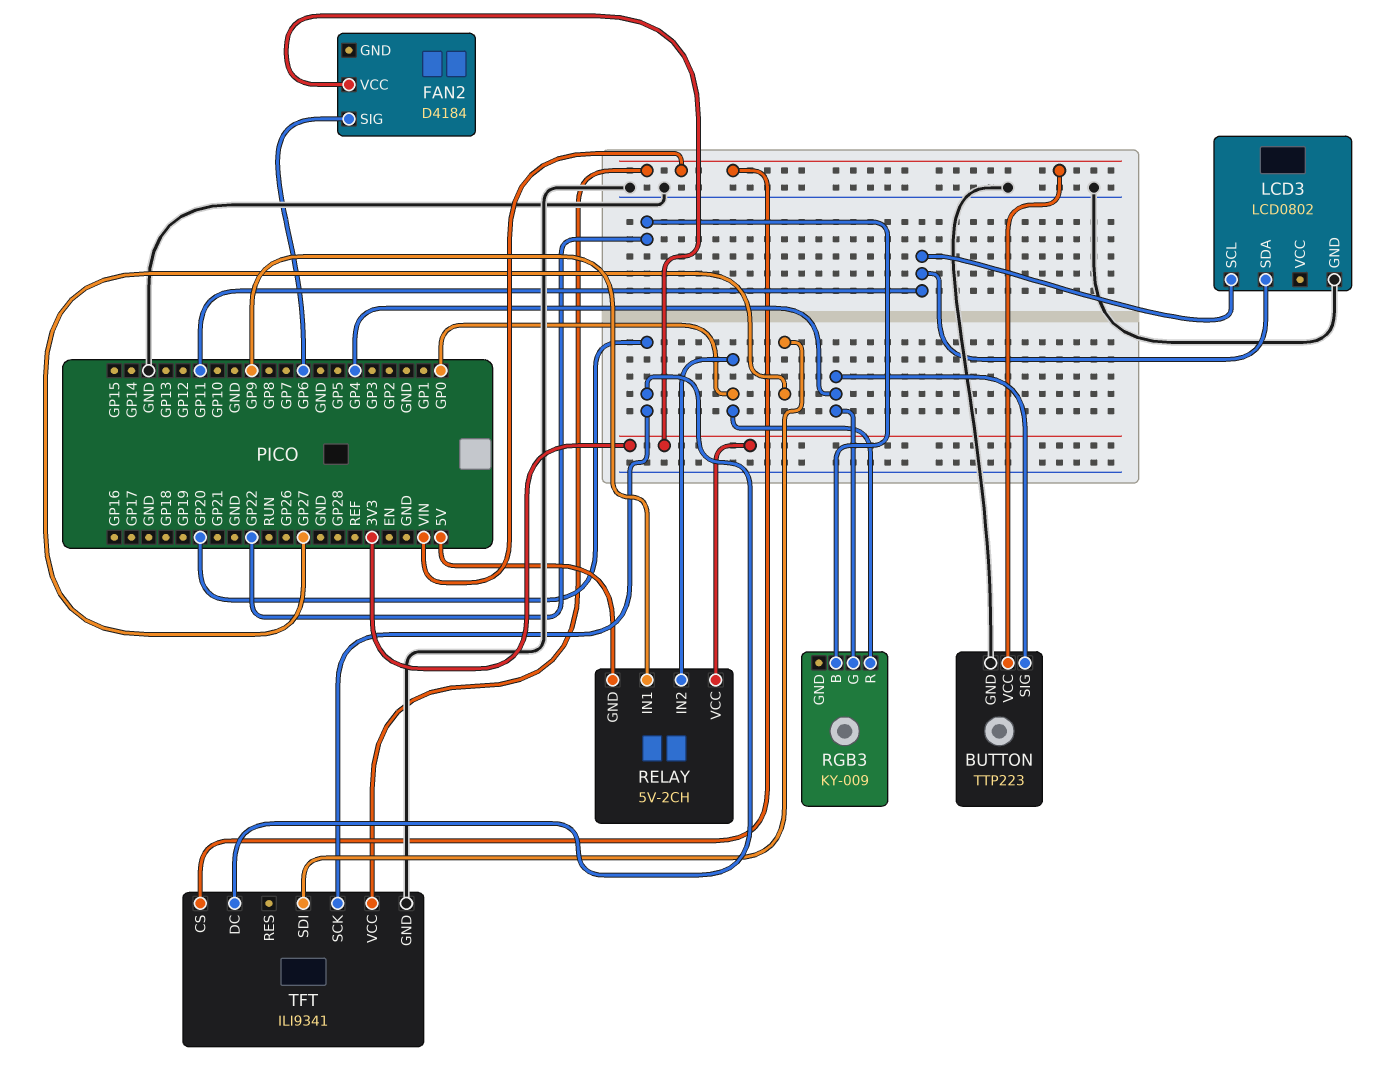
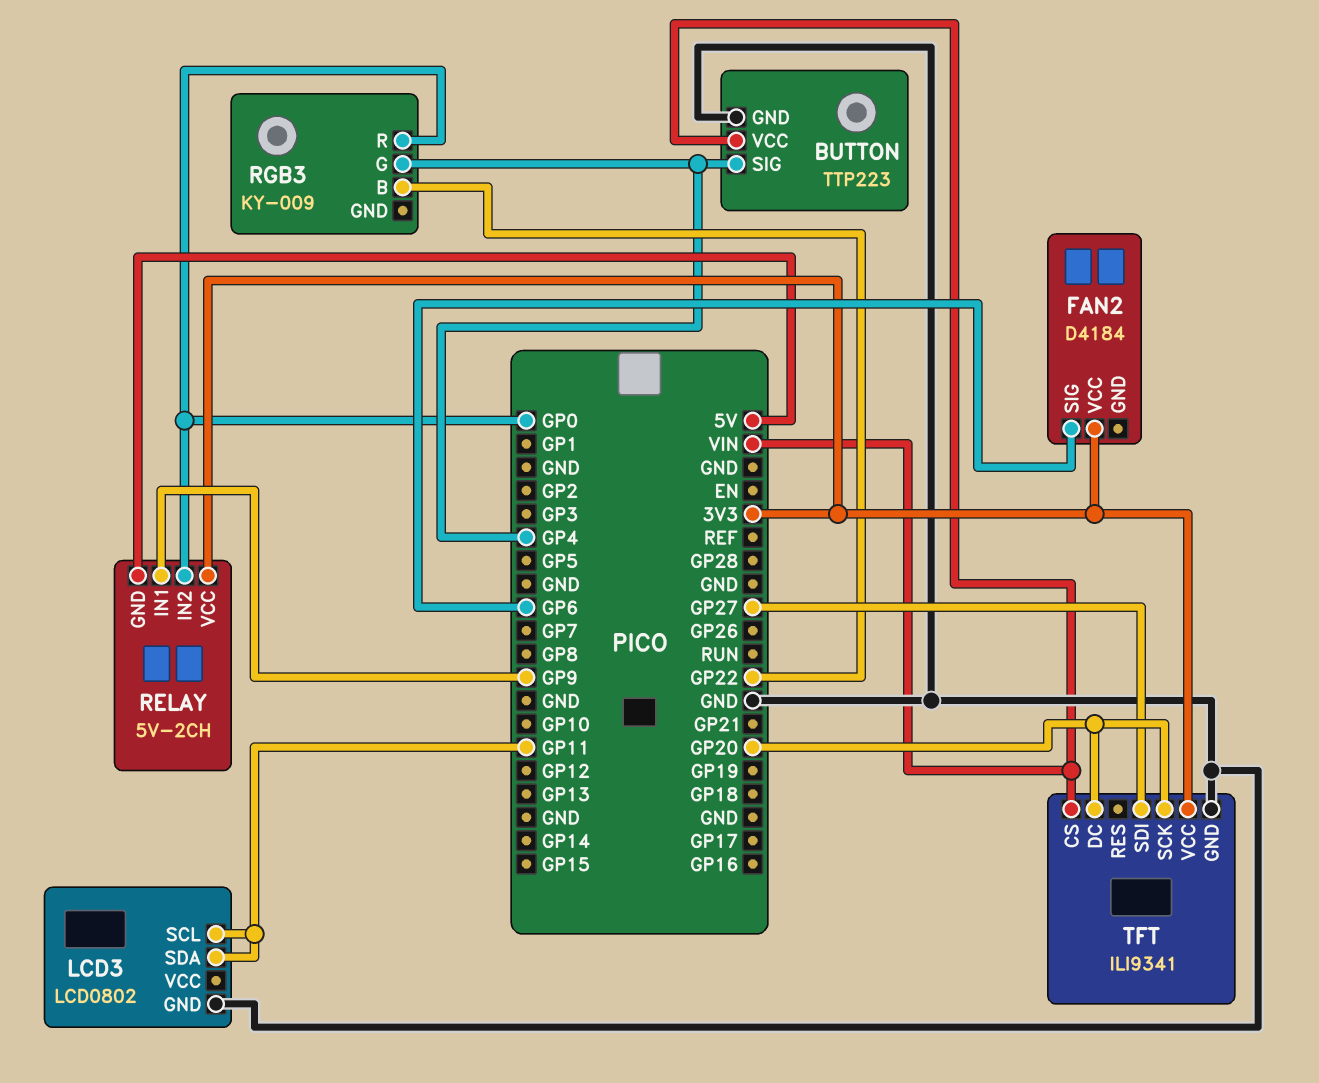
TFT pin VCC: VIN -> 3V3

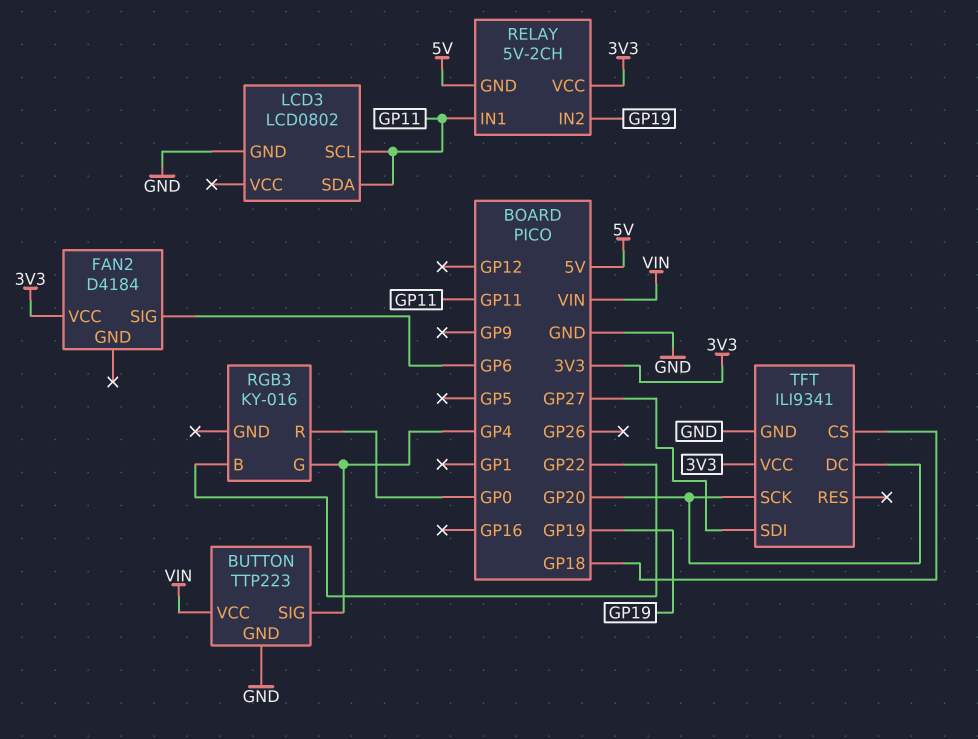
RELAY pin IN1: GP9 -> GP11
RELAY pin IN2: GP0 -> GP19
RGB3: KY-009 -> KY-016
TFT pin CS: VIN -> GP18

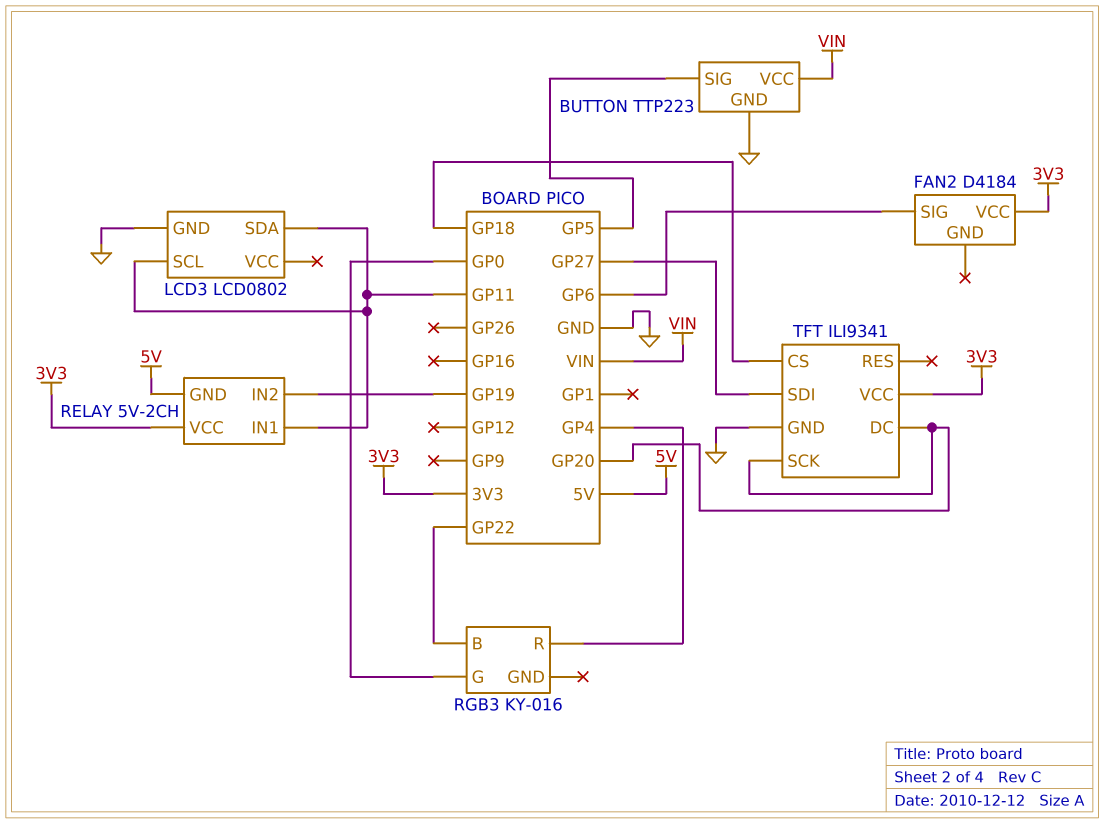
BUTTON pin SIG: GP4 -> GP5
RGB3 pin G: GP4 -> GP0
RGB3 pin R: GP0 -> GP4

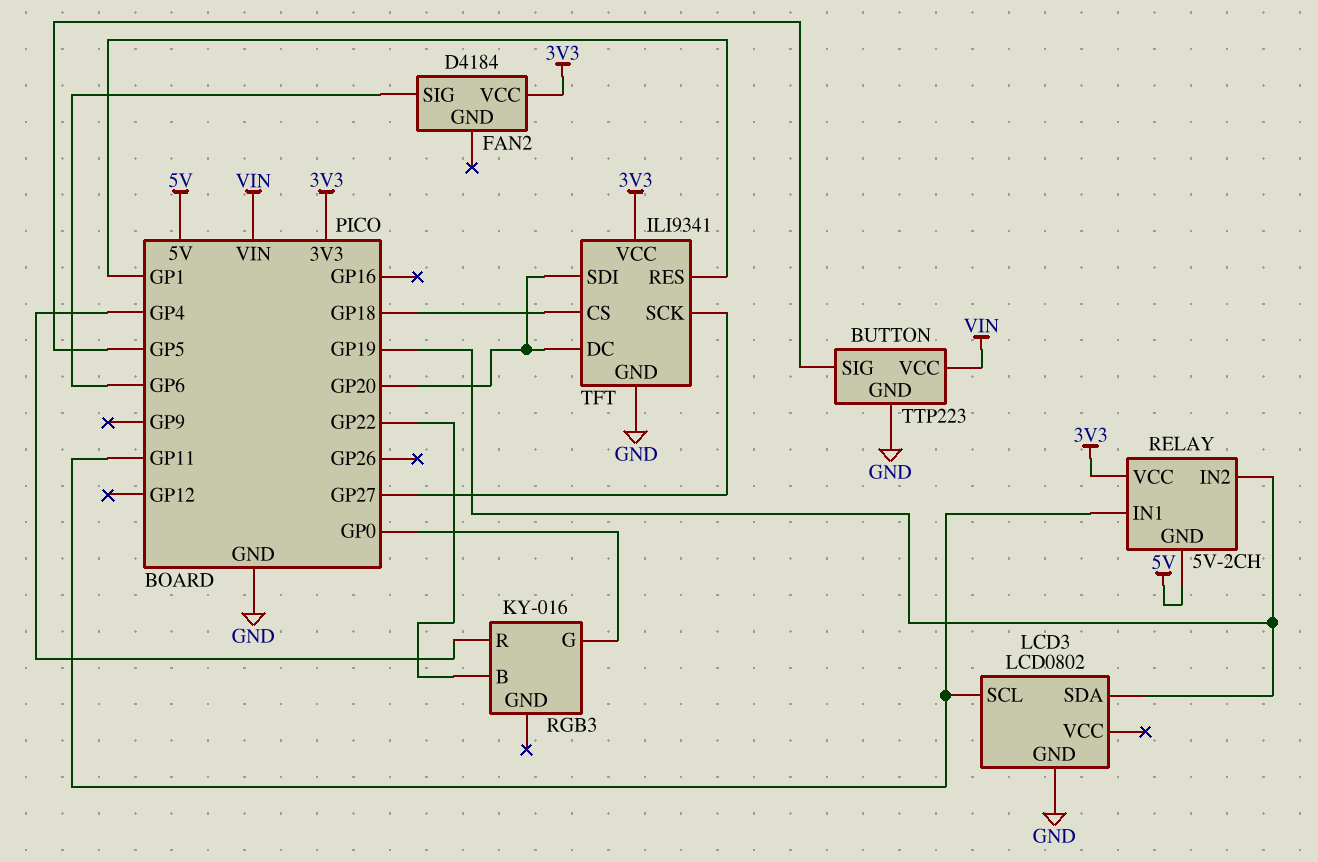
LCD3 pin SDA: GP11 -> GP19
TFT pin RES: none -> GP1
TFT pin SCK: GP20 -> GP27
TFT pin SDI: GP27 -> GP20

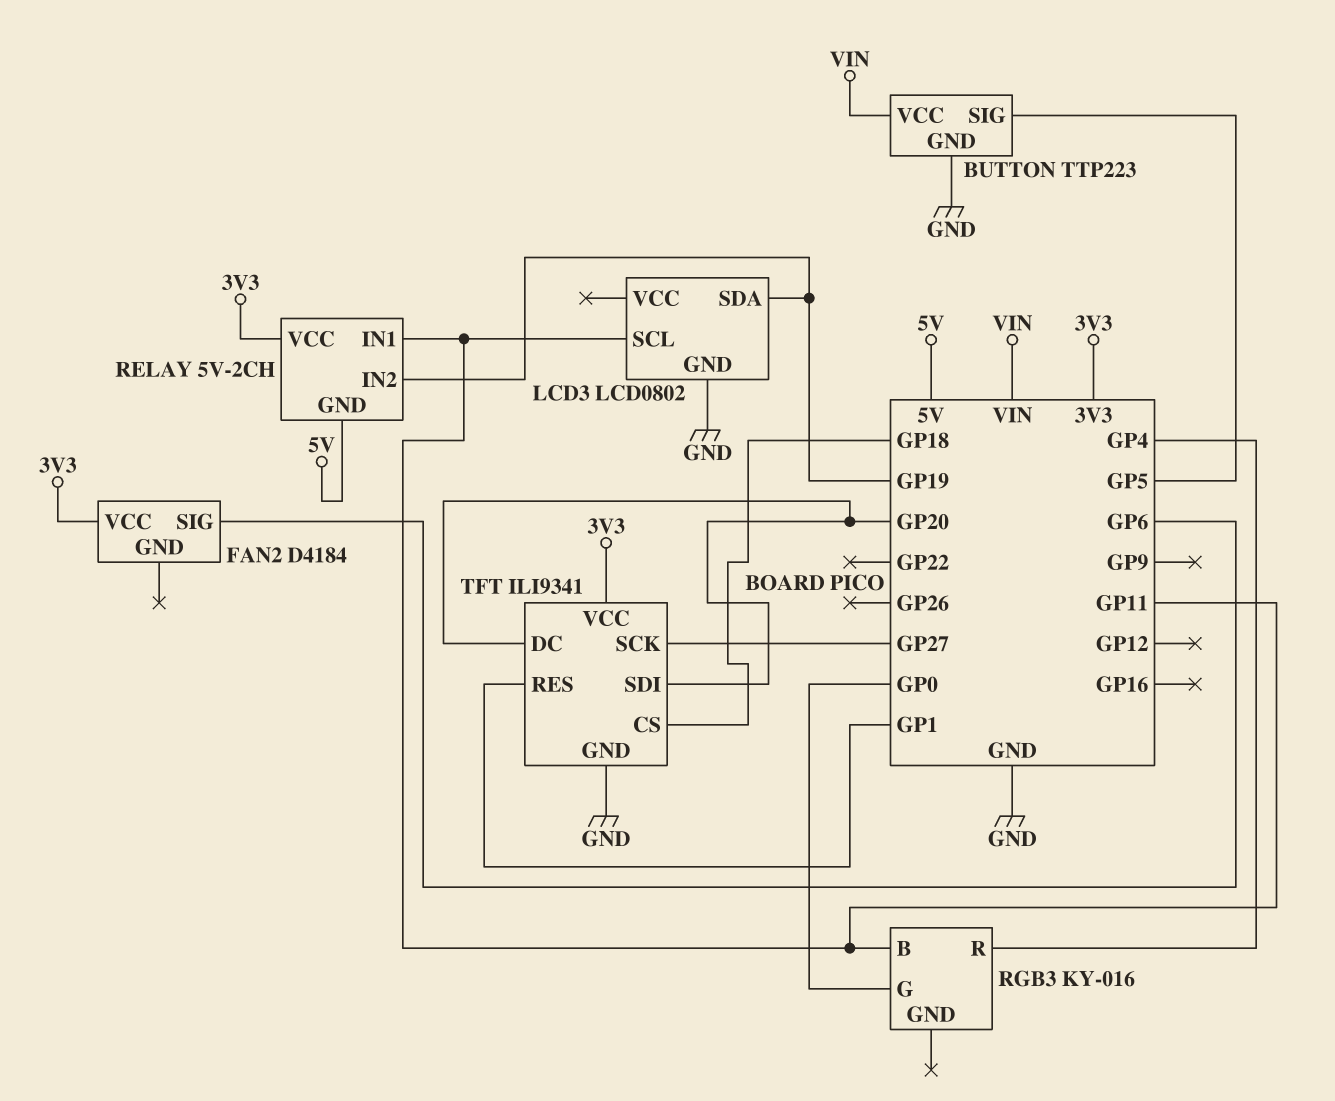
RGB3 pin B: GP22 -> GP11

